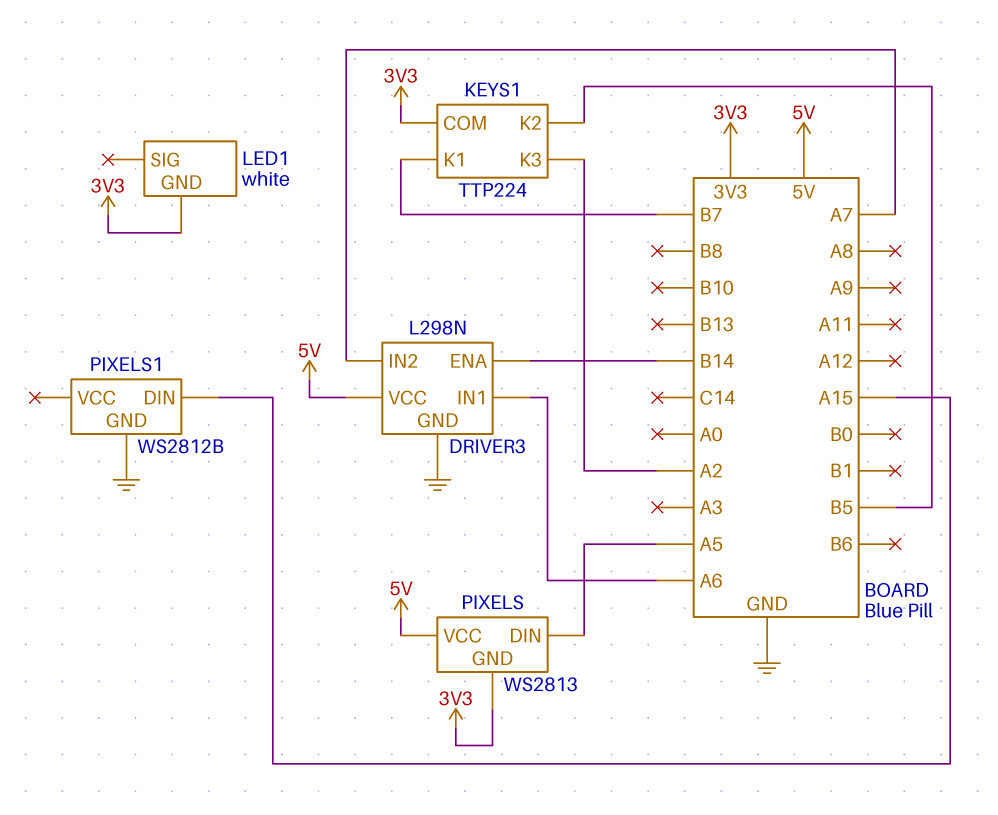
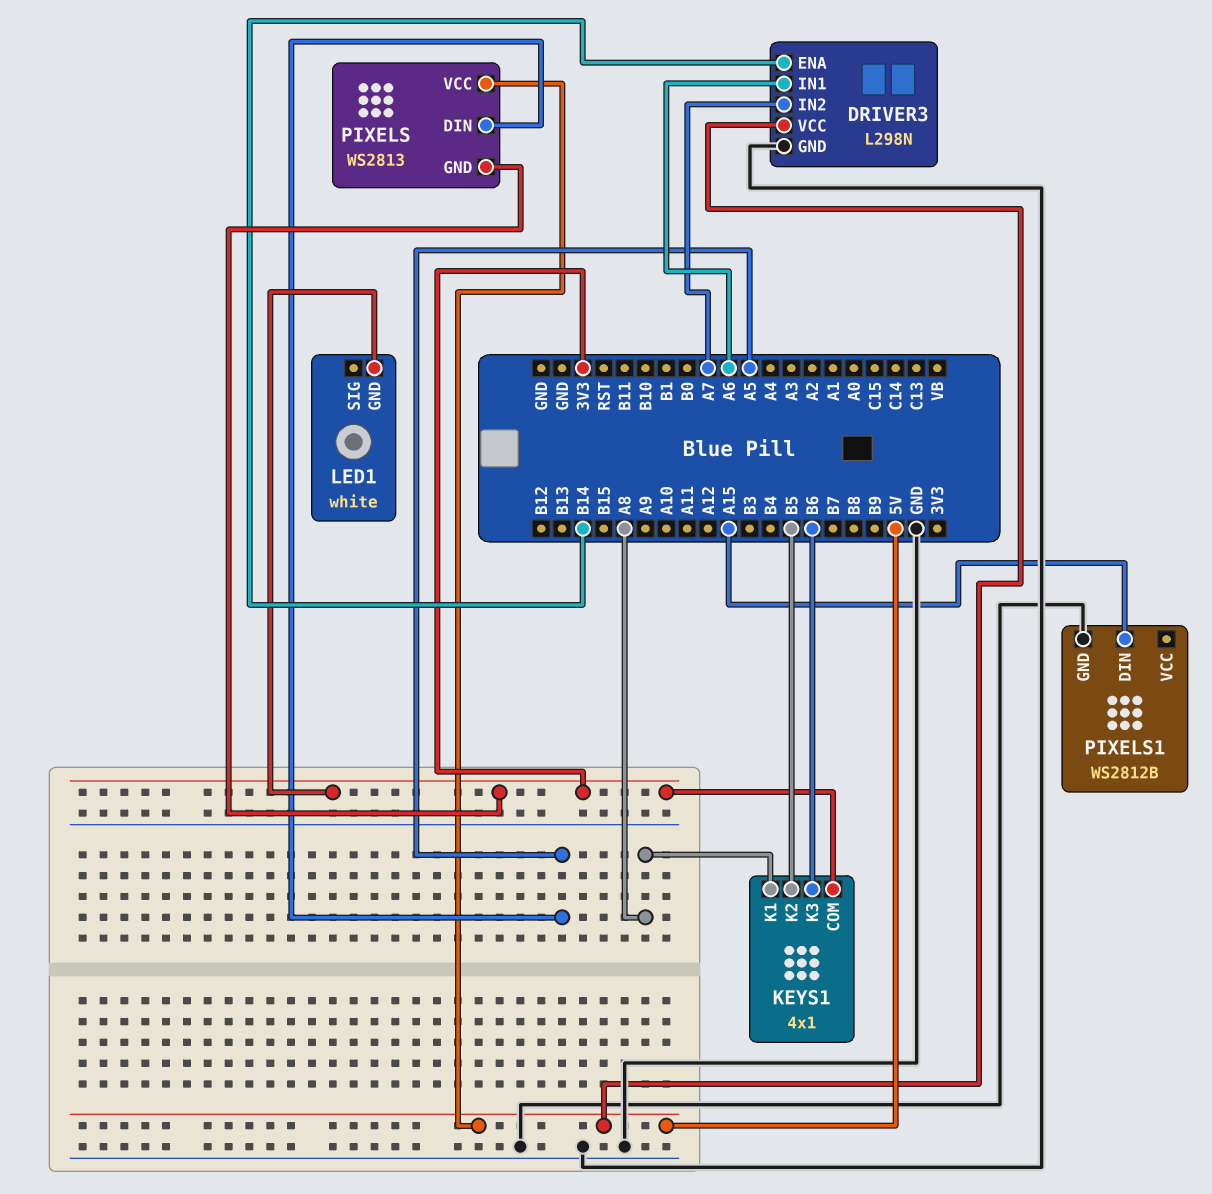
KEYS1: TTP224 -> 4x1
KEYS1 pin K1: B7 -> A8
KEYS1 pin K3: A2 -> B6

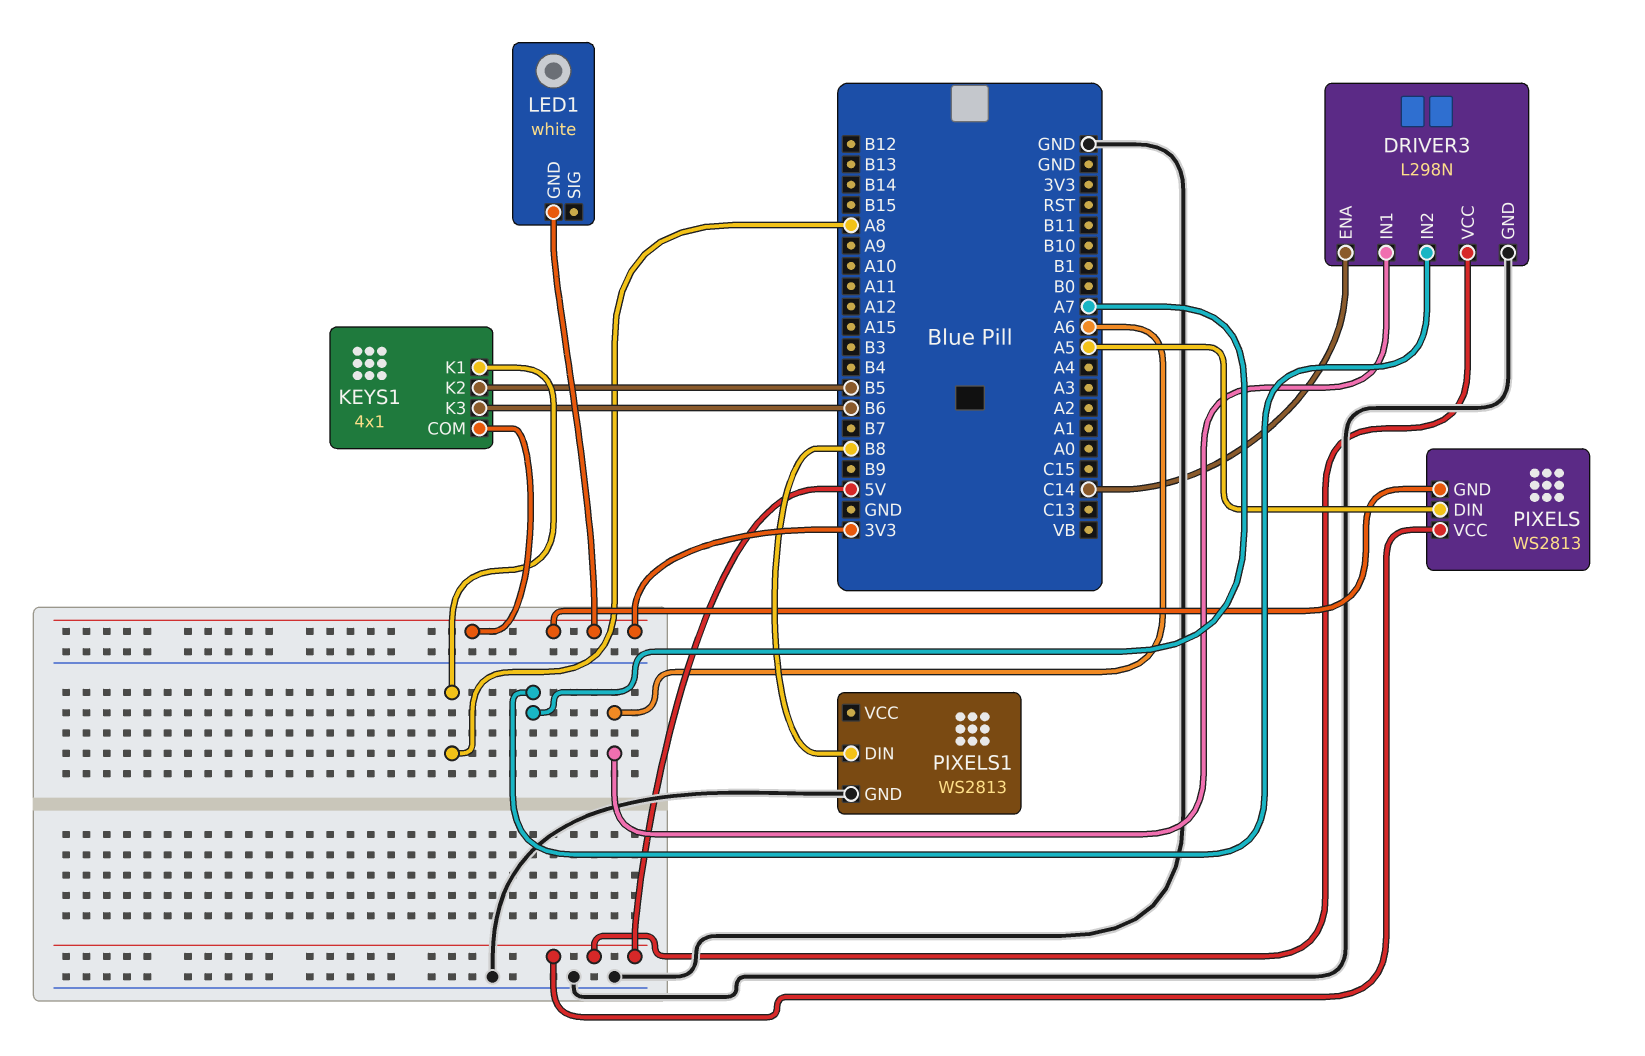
DRIVER3 pin ENA: B14 -> C14
PIXELS1: WS2812B -> WS2813
PIXELS1 pin DIN: A15 -> B8

